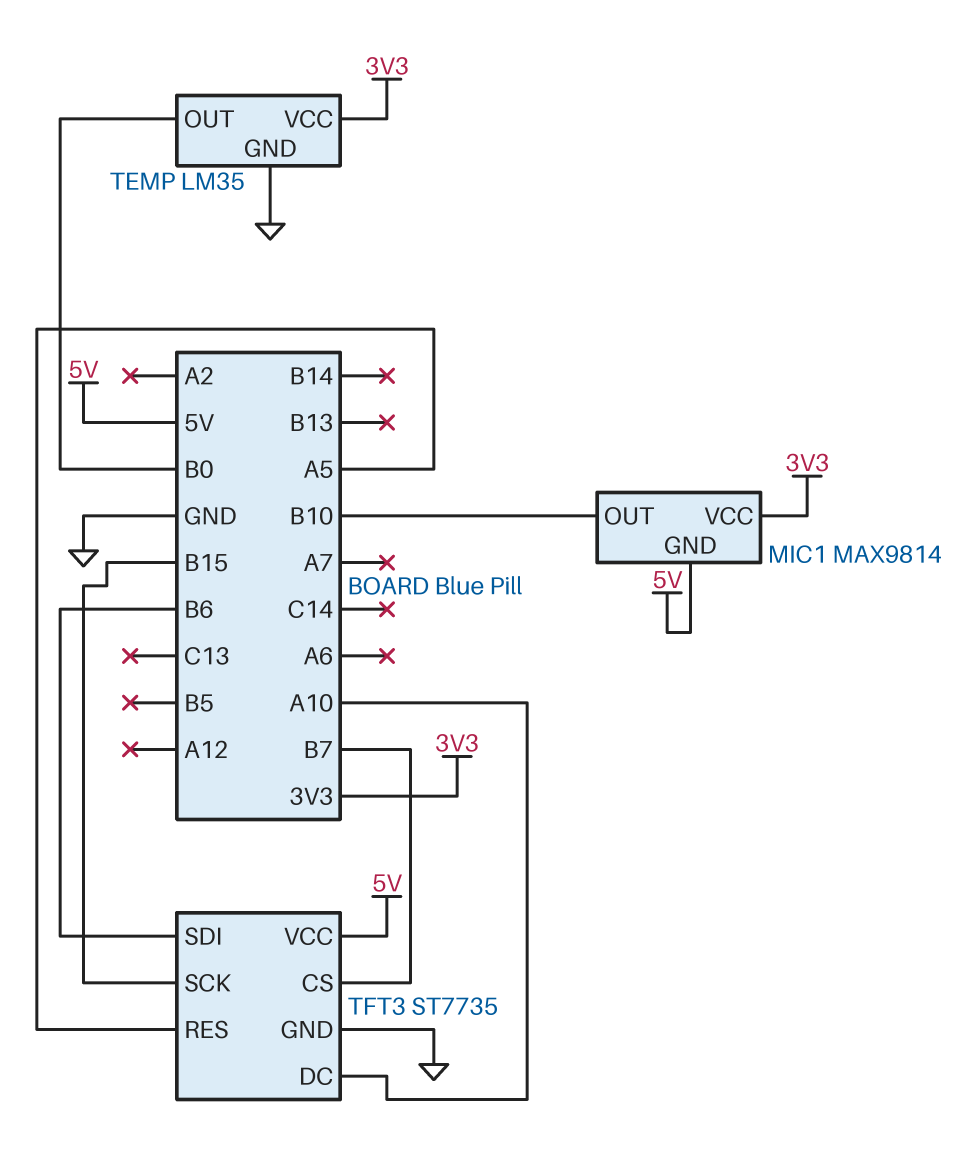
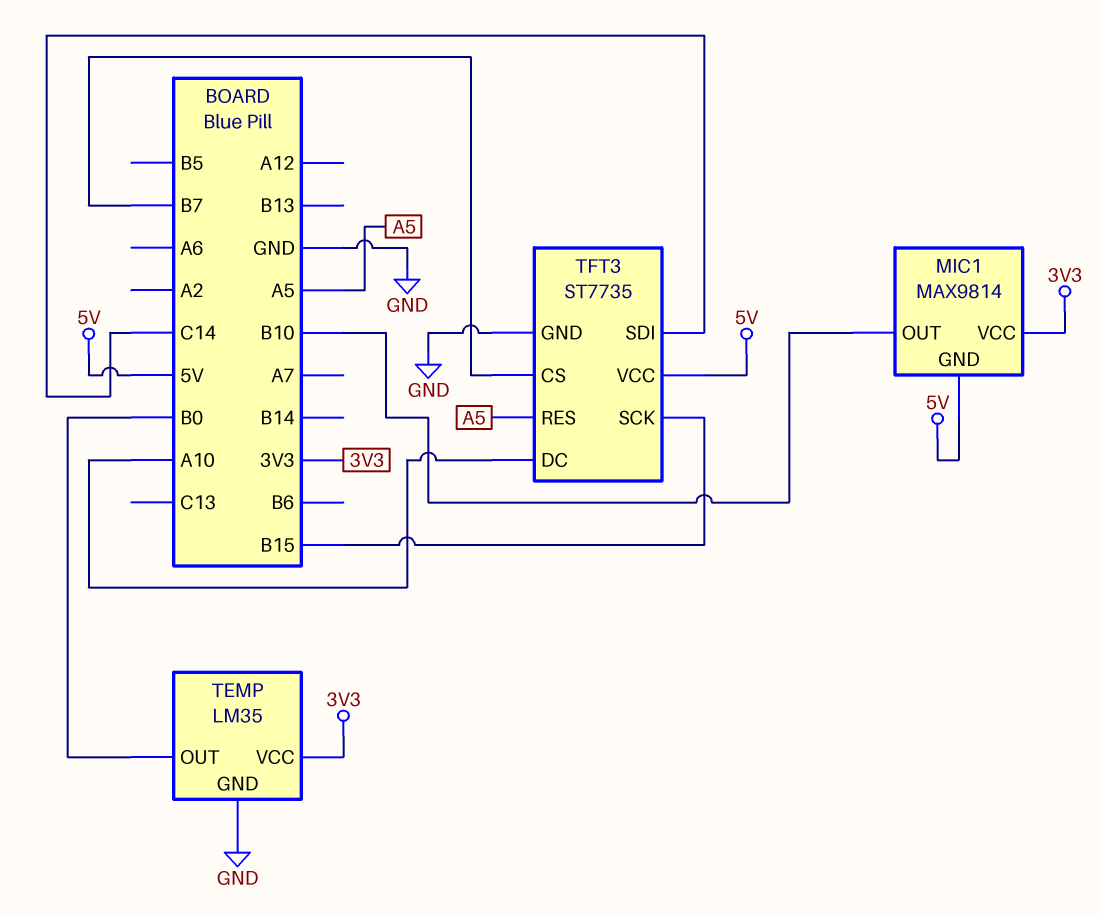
TFT3 pin SDI: B6 -> C14

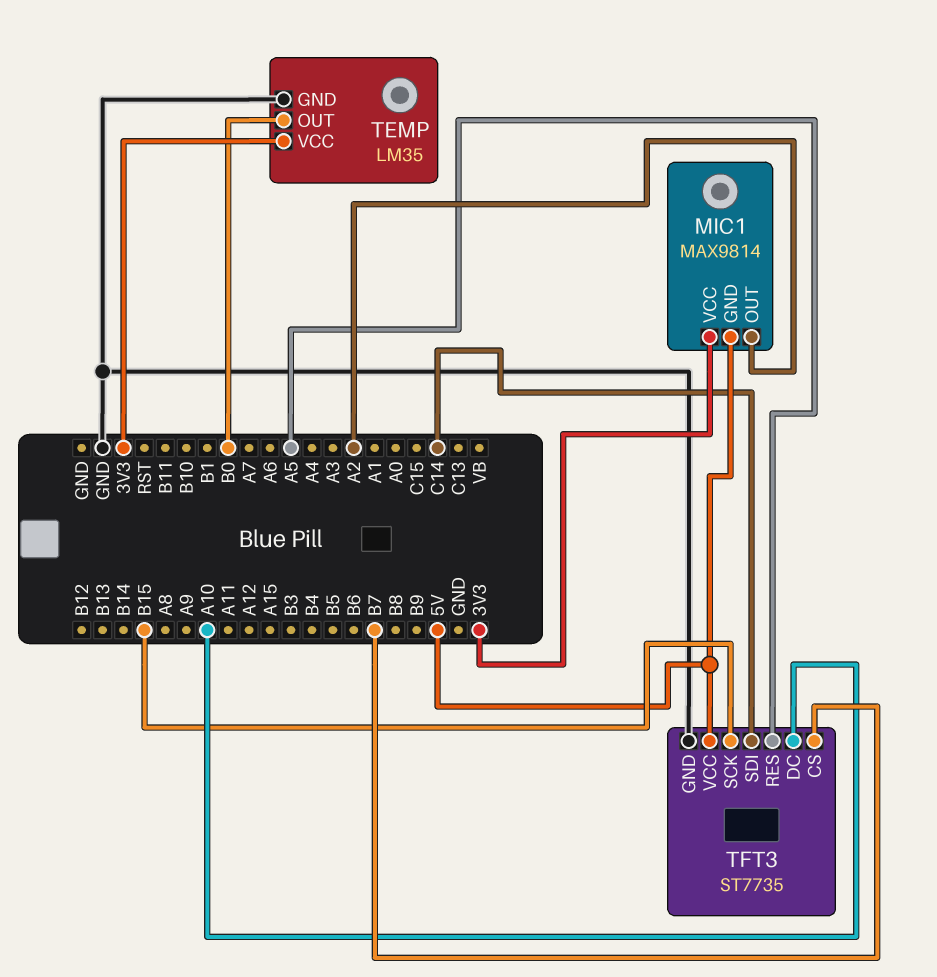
MIC1 pin OUT: B10 -> A2

